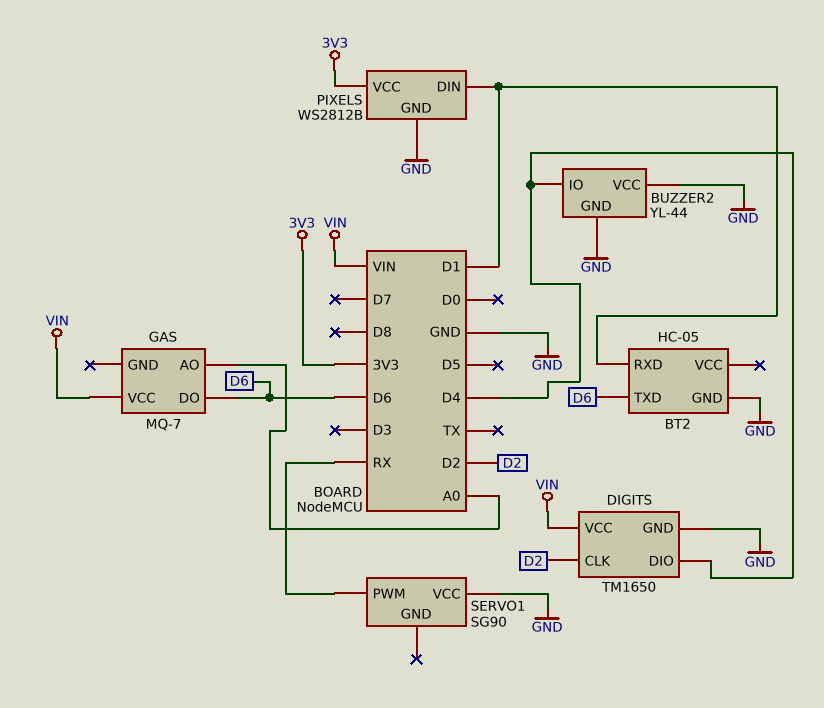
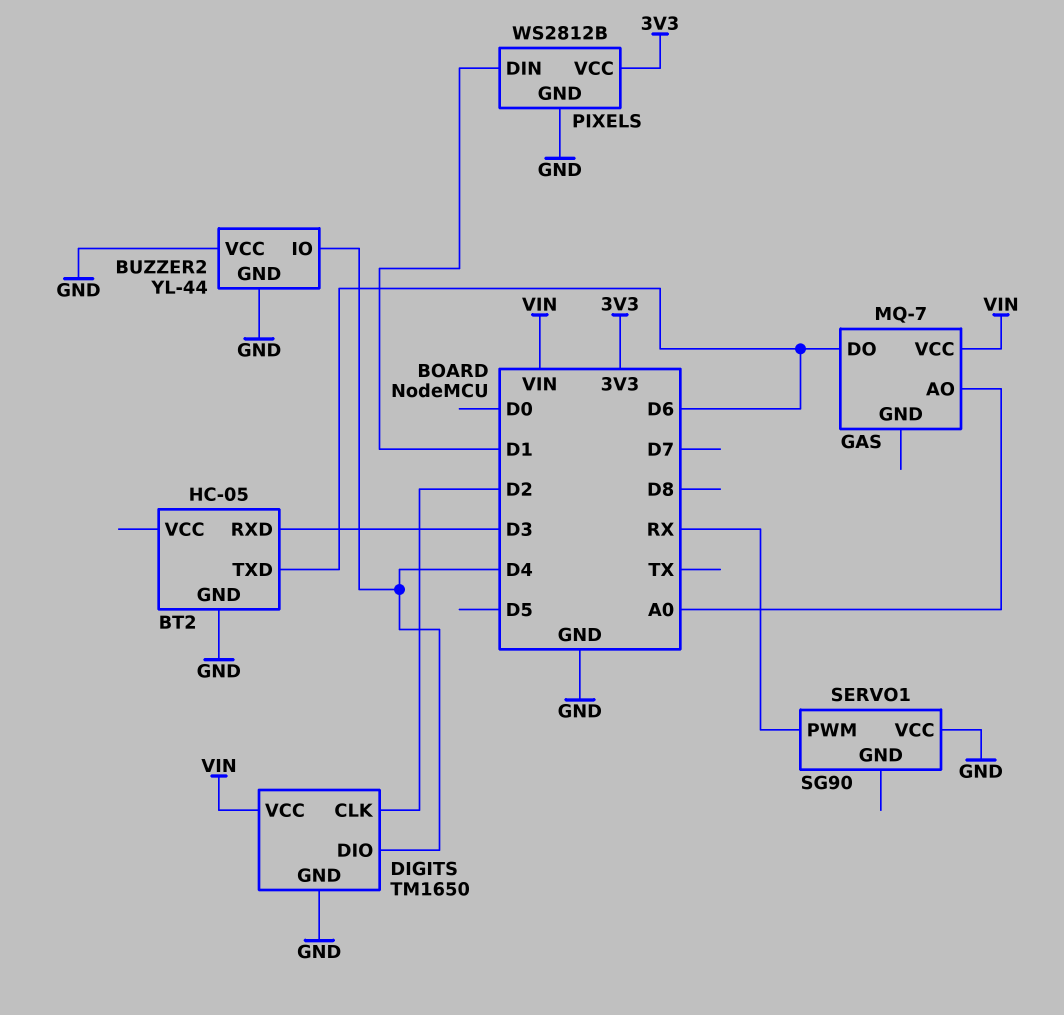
BT2 pin RXD: D1 -> D3

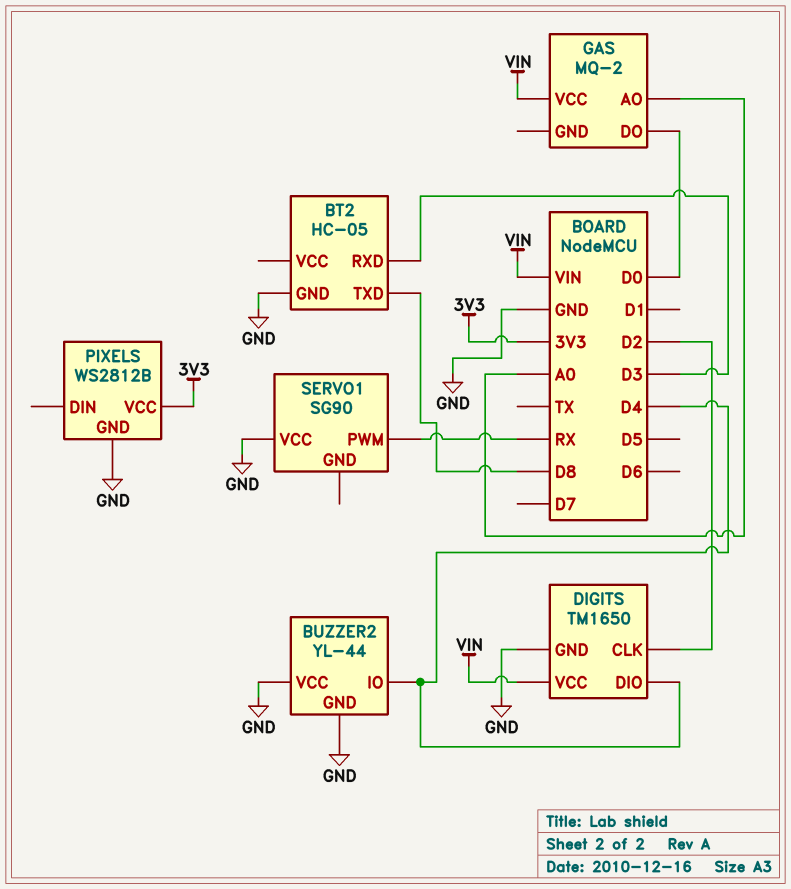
BT2 pin TXD: D6 -> D8
GAS: MQ-7 -> MQ-2
GAS pin DO: D6 -> D0
PIXELS pin DIN: D1 -> none

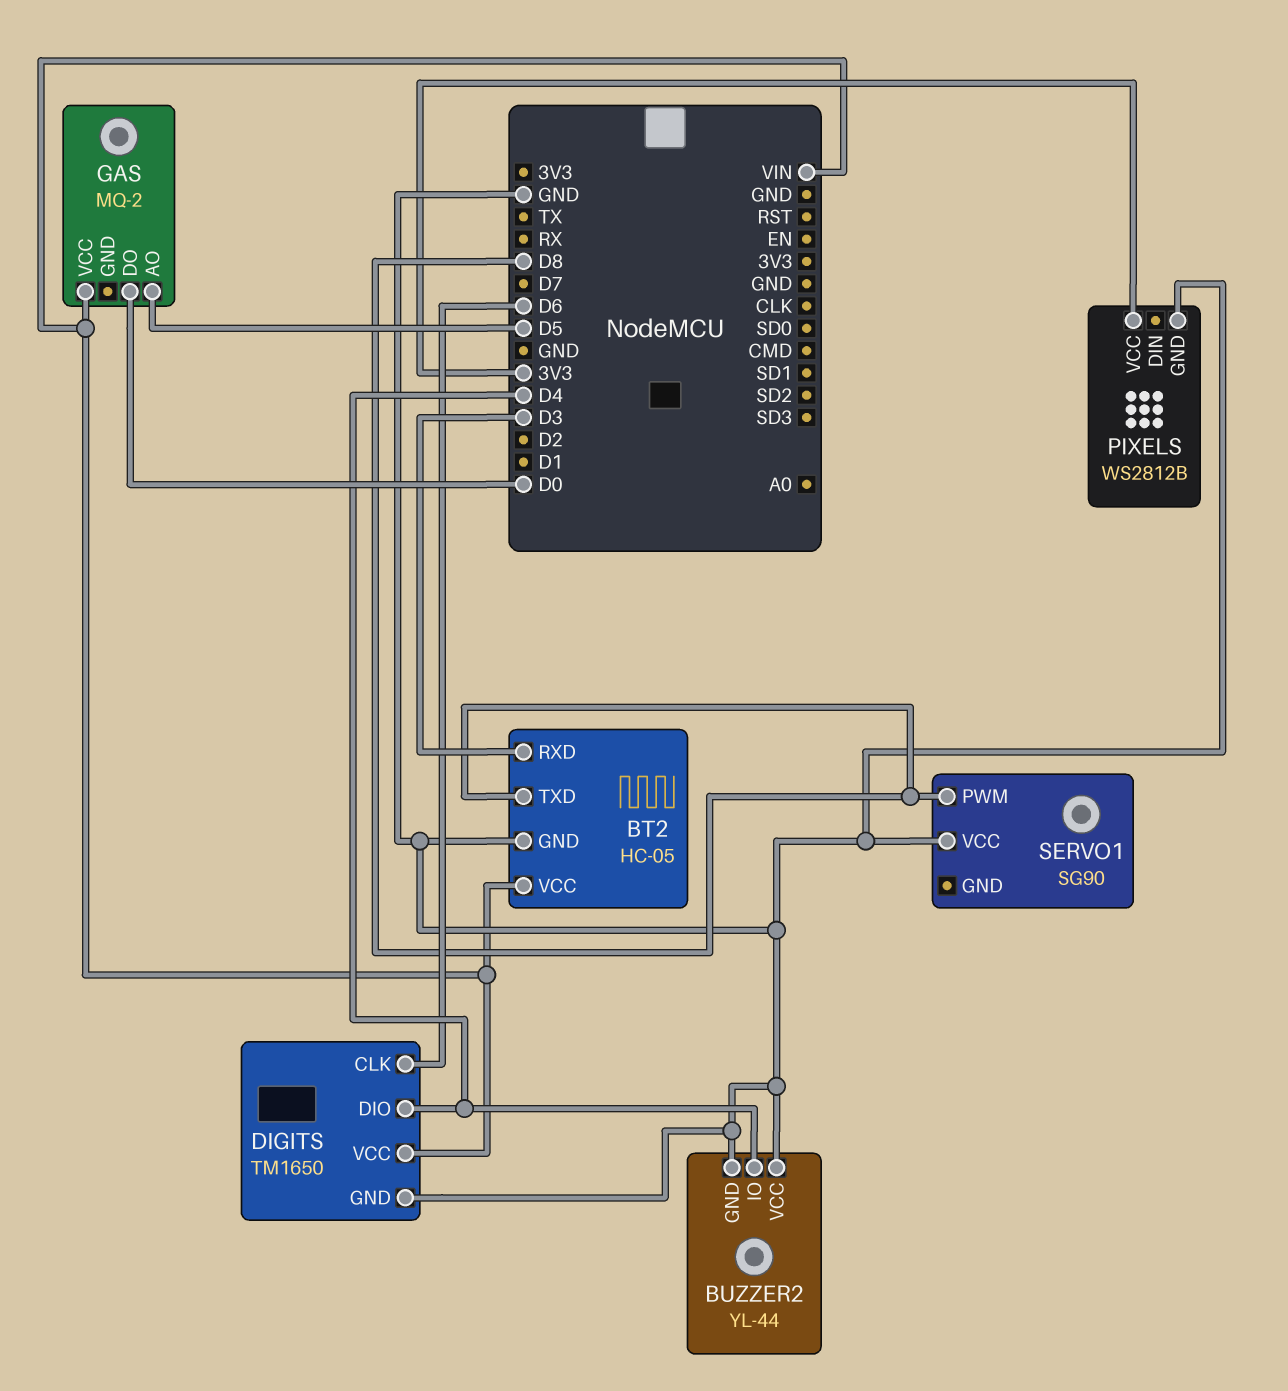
BT2 pin VCC: none -> VIN
DIGITS pin CLK: D2 -> D6
GAS pin AO: A0 -> D5
SERVO1 pin PWM: RX -> D8

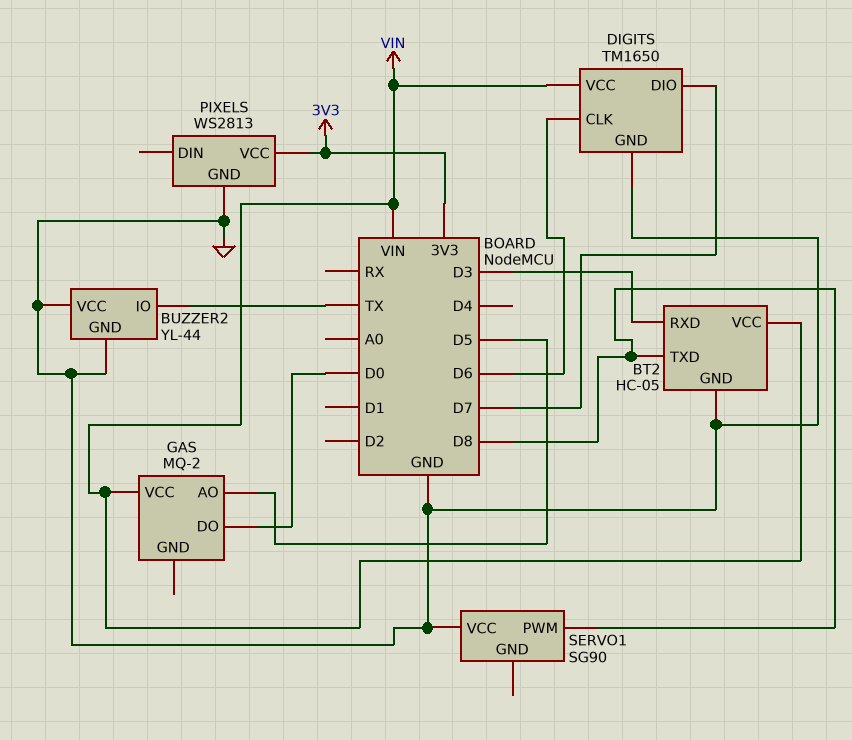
BUZZER2 pin IO: D4 -> TX
DIGITS pin DIO: D4 -> D7
PIXELS: WS2812B -> WS2813

